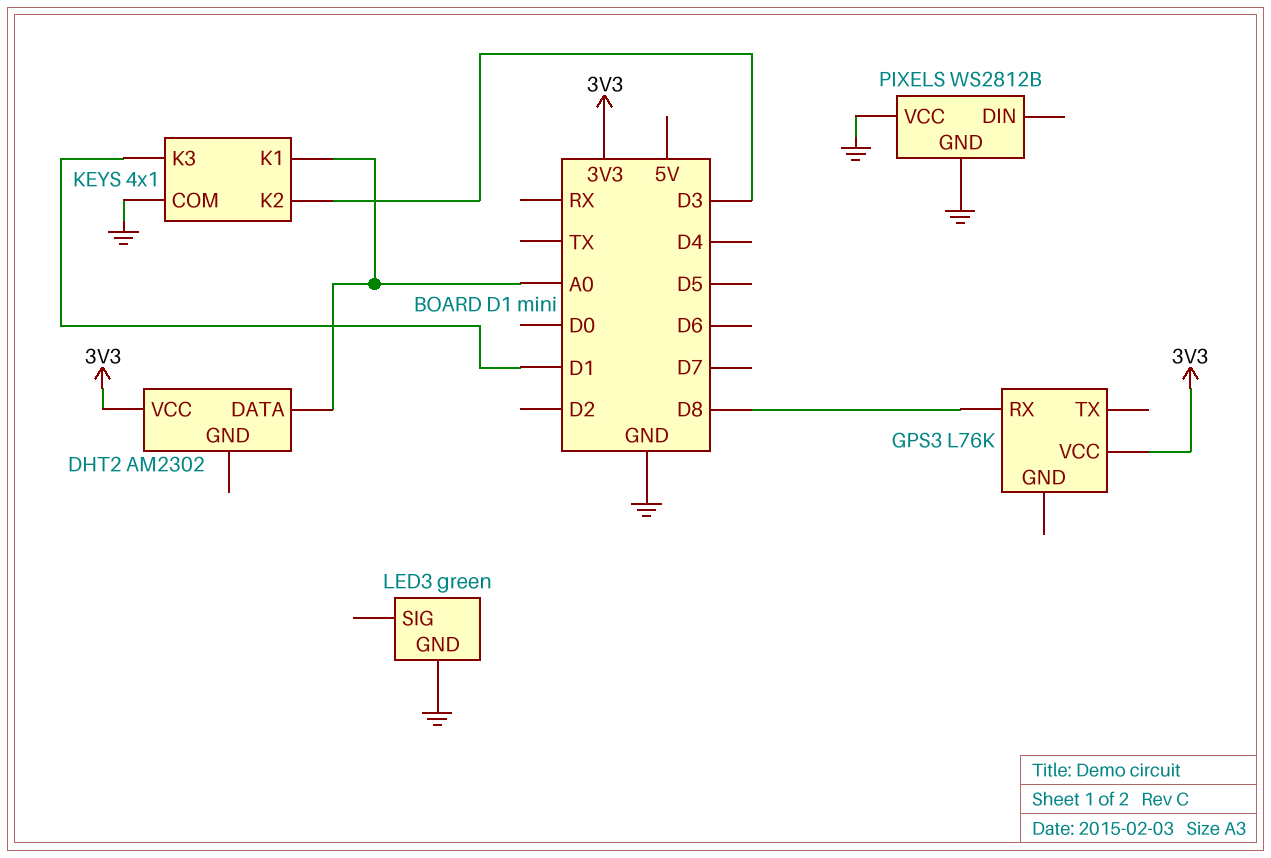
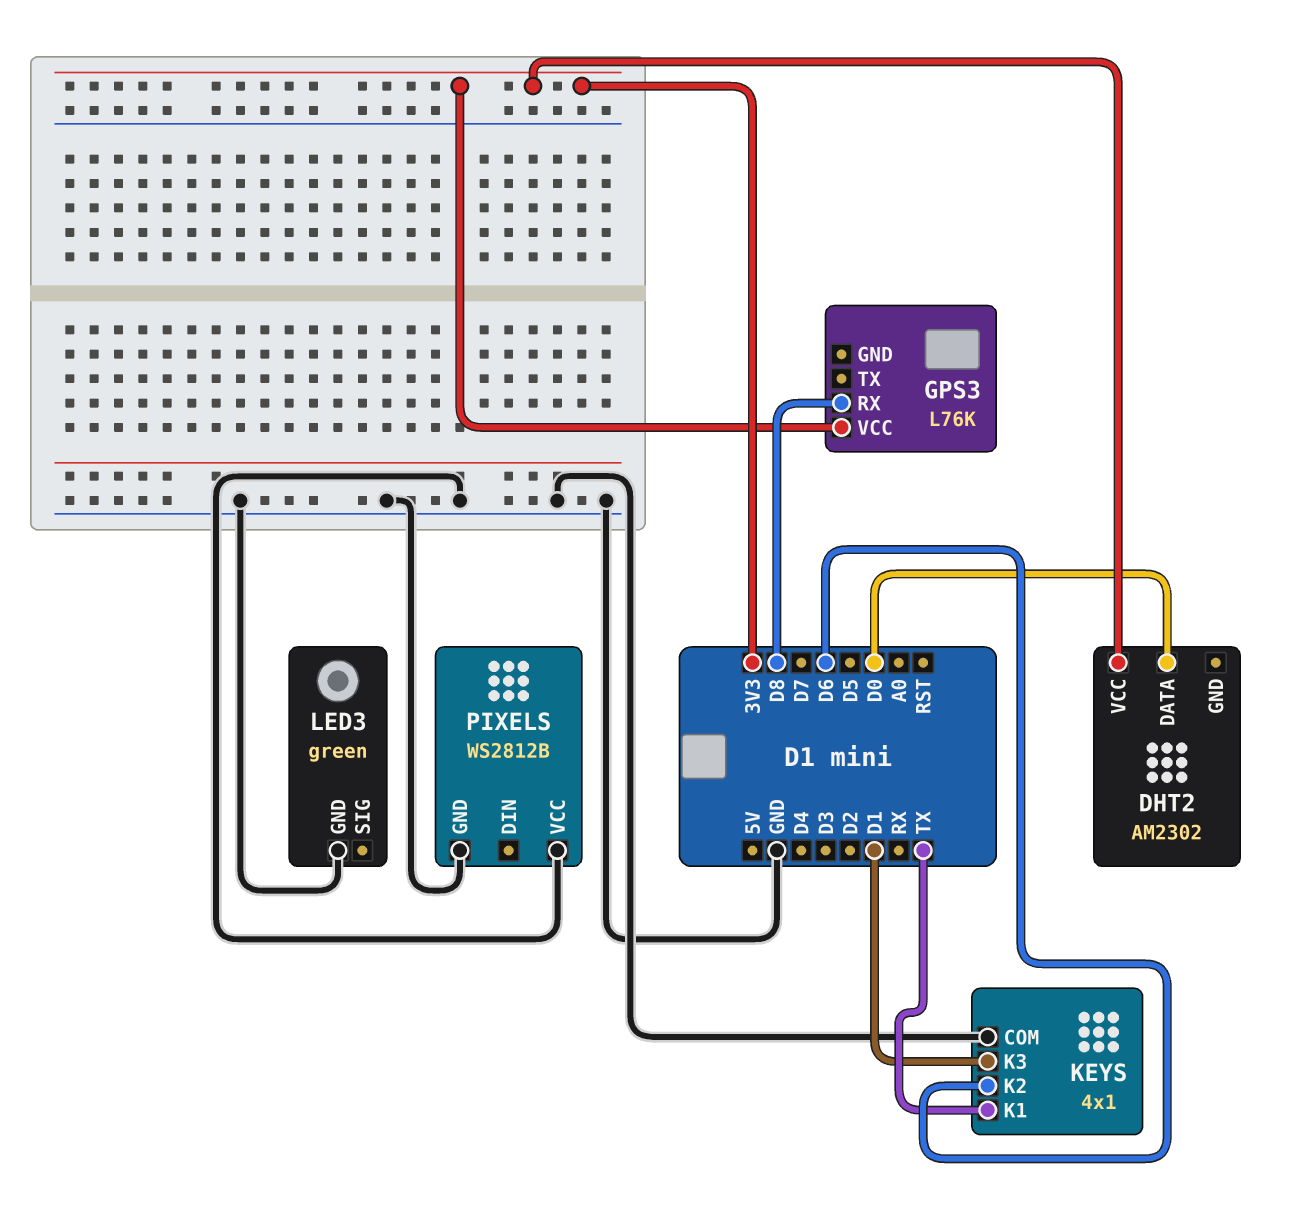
DHT2 pin DATA: A0 -> D0
KEYS pin K1: A0 -> TX
KEYS pin K2: D3 -> D6

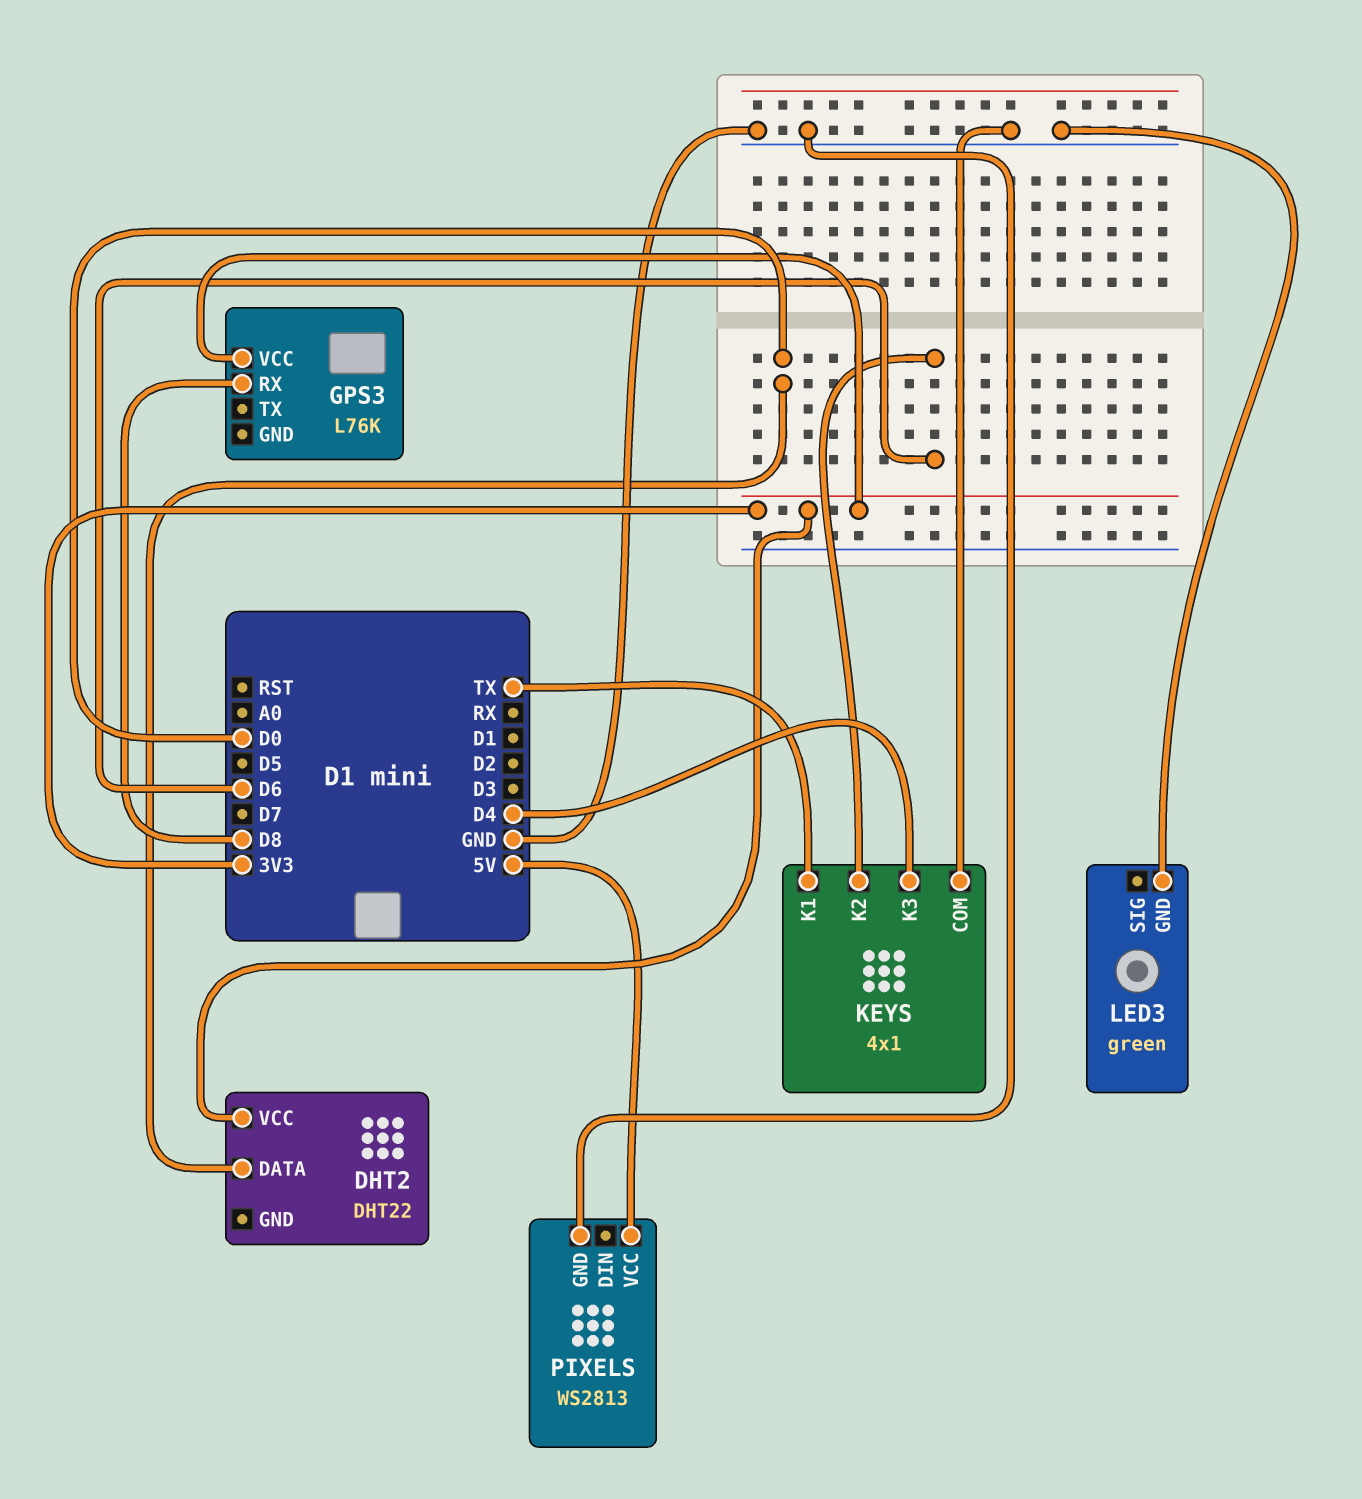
DHT2: AM2302 -> DHT22
KEYS pin K3: D1 -> D4
PIXELS: WS2812B -> WS2813
PIXELS pin VCC: GND -> 5V

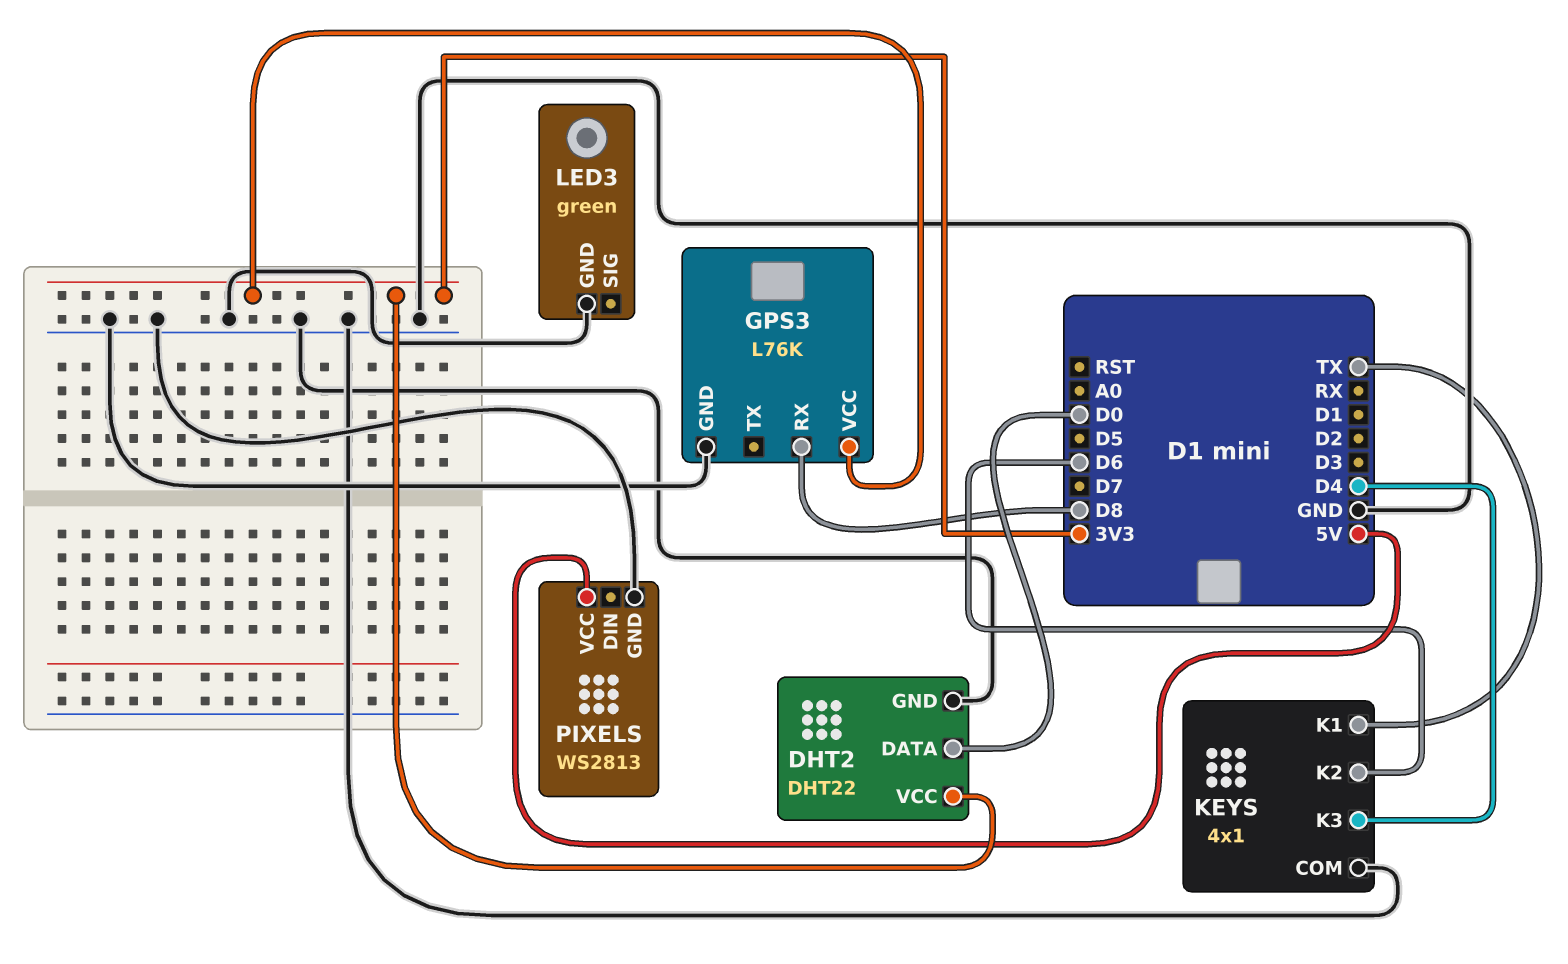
DHT2 pin GND: none -> GND
GPS3 pin GND: none -> GND

